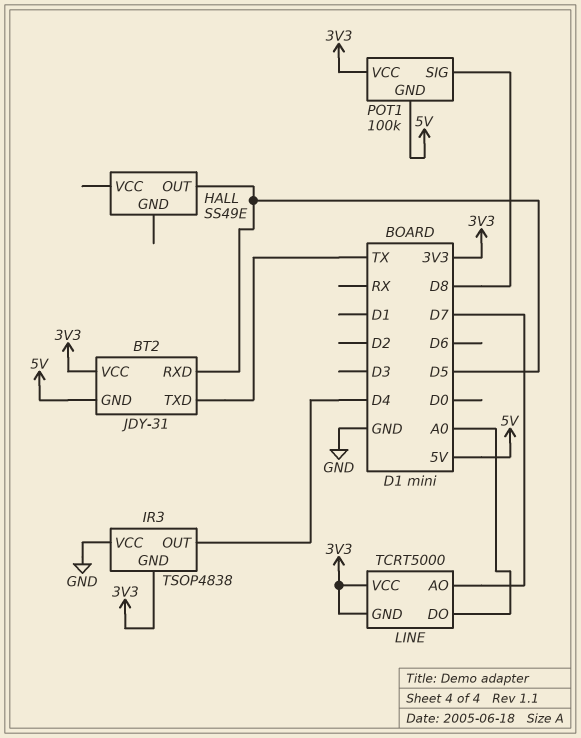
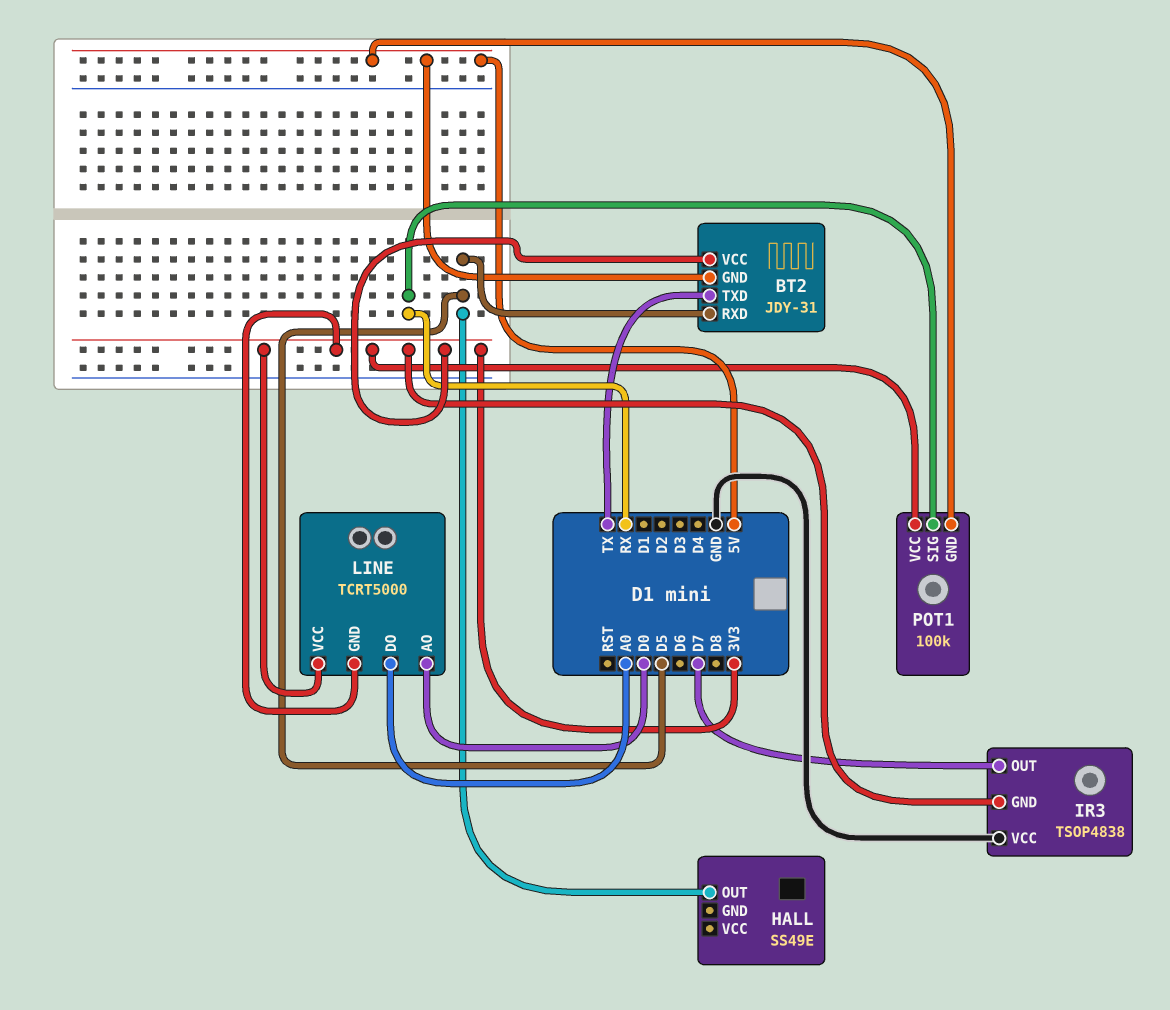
IR3 pin OUT: D4 -> D7
LINE pin AO: D7 -> D0
POT1 pin SIG: D8 -> RX

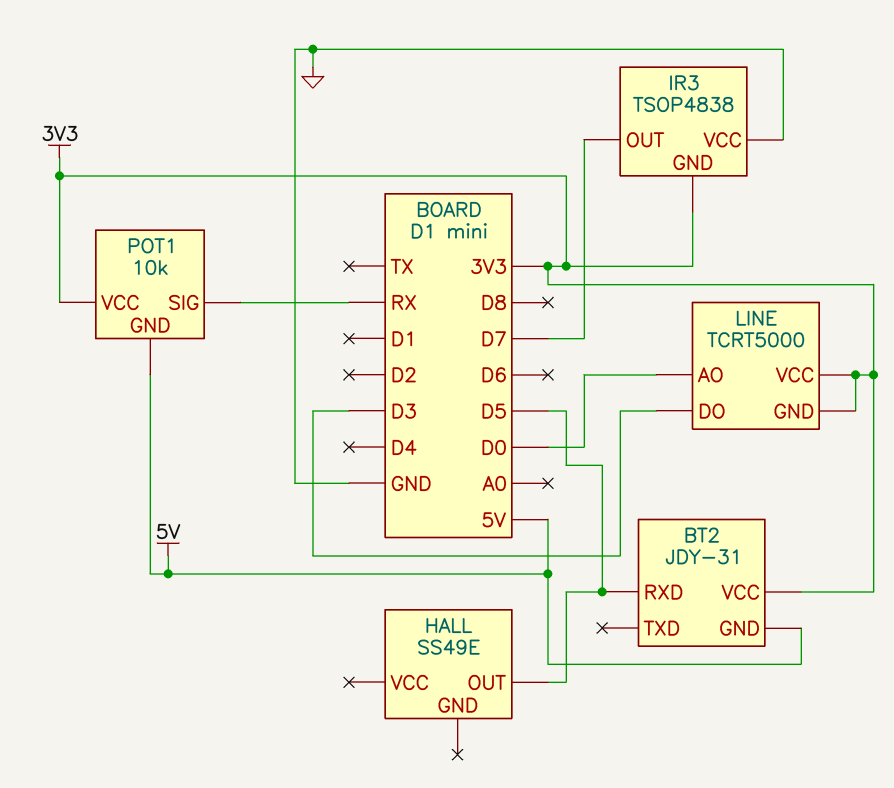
BT2 pin TXD: TX -> none
LINE pin DO: A0 -> D3
POT1: 100k -> 10k

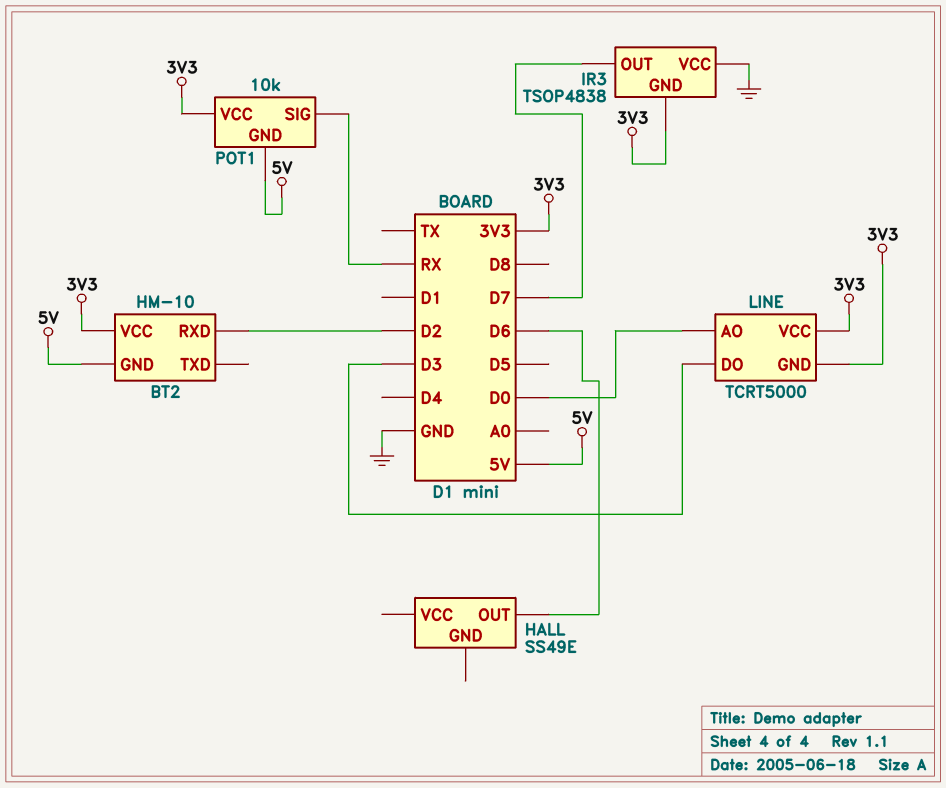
BT2: JDY-31 -> HM-10
BT2 pin RXD: D5 -> D2
HALL pin OUT: D5 -> D6

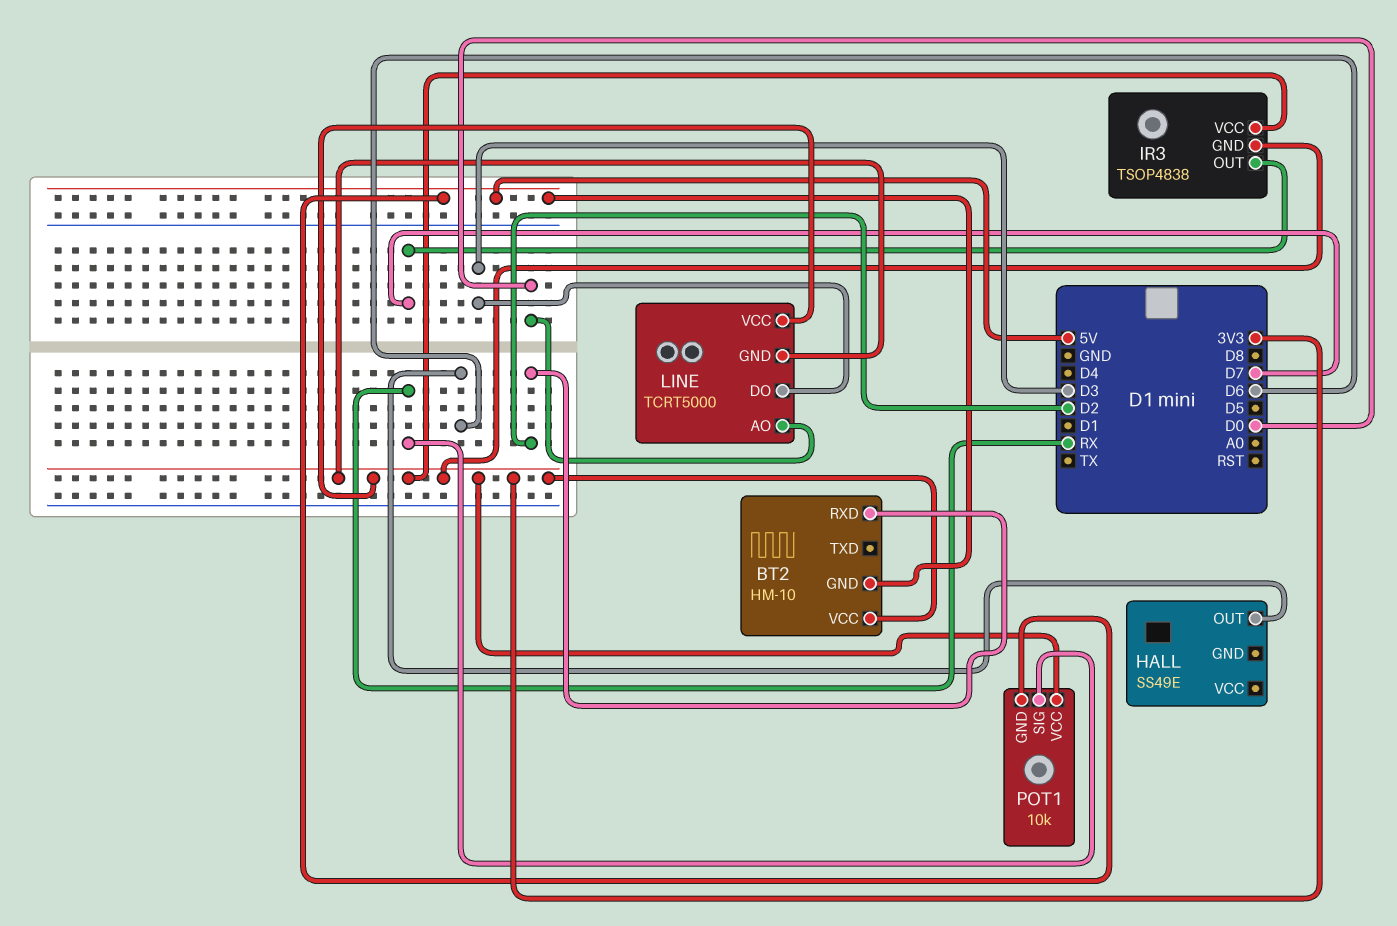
IR3 pin VCC: GND -> 3V3

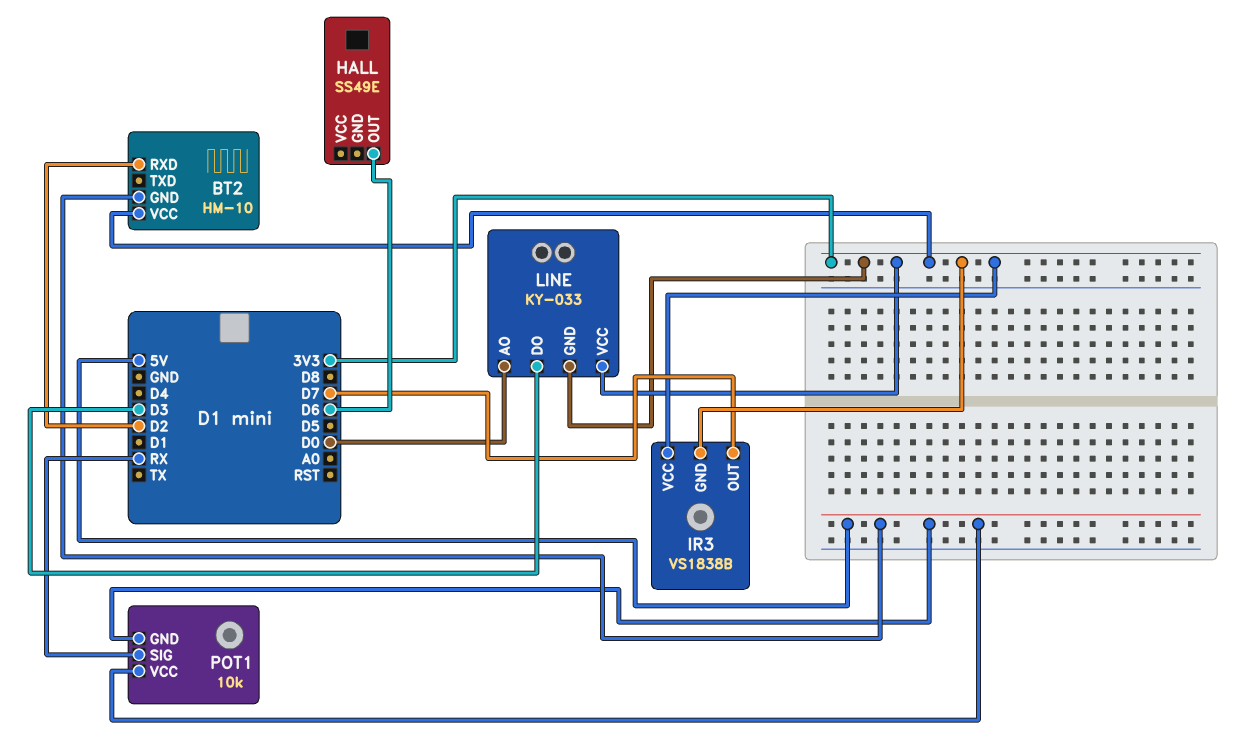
IR3: TSOP4838 -> VS1838B
LINE: TCRT5000 -> KY-033
POT1 pin VCC: 3V3 -> 5V

